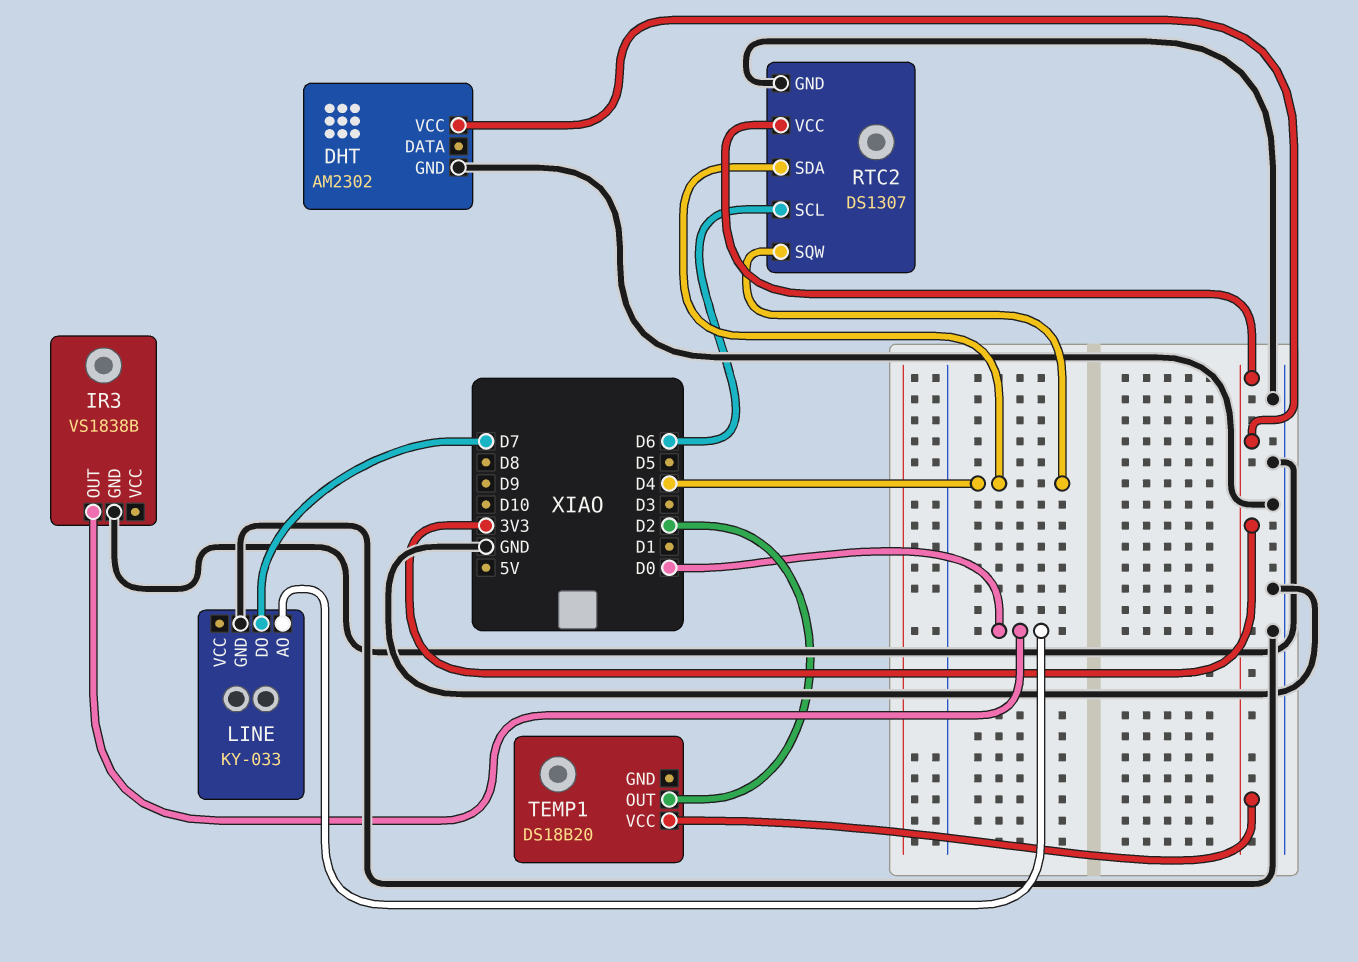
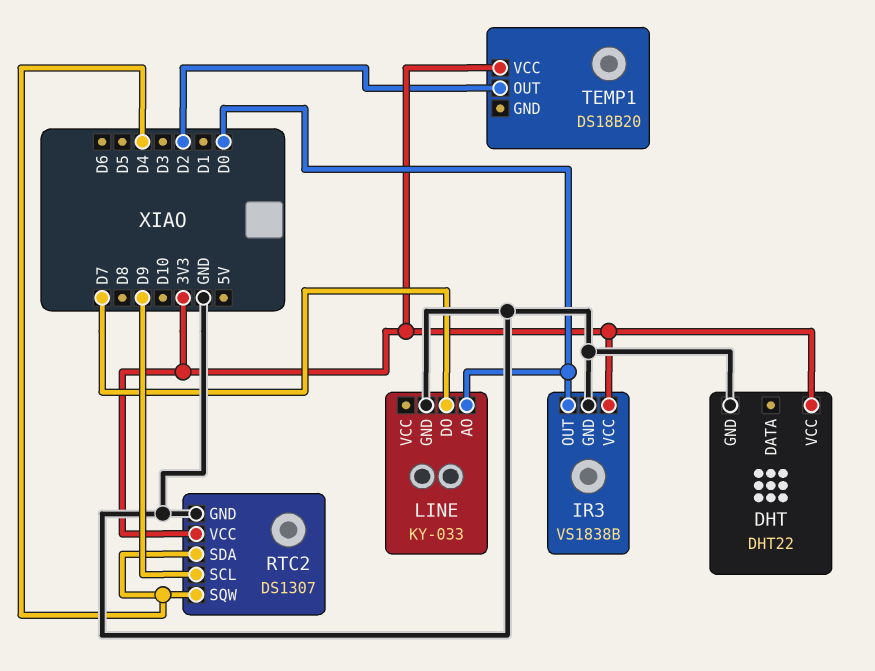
DHT: AM2302 -> DHT22
IR3 pin VCC: none -> 3V3
RTC2 pin SCL: D6 -> D9

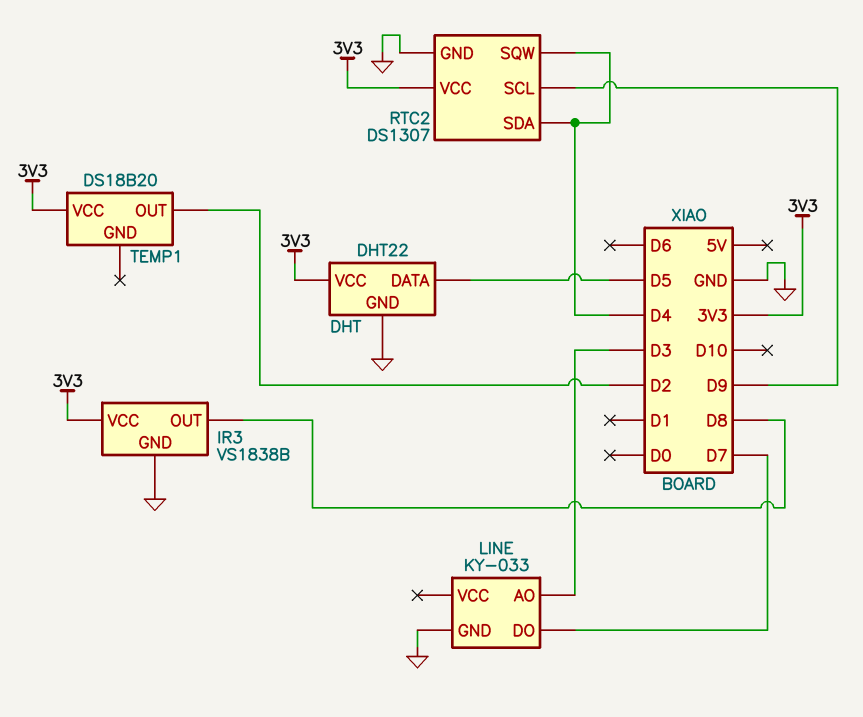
DHT pin DATA: none -> D5
IR3 pin OUT: D0 -> D8
LINE pin AO: D0 -> D3

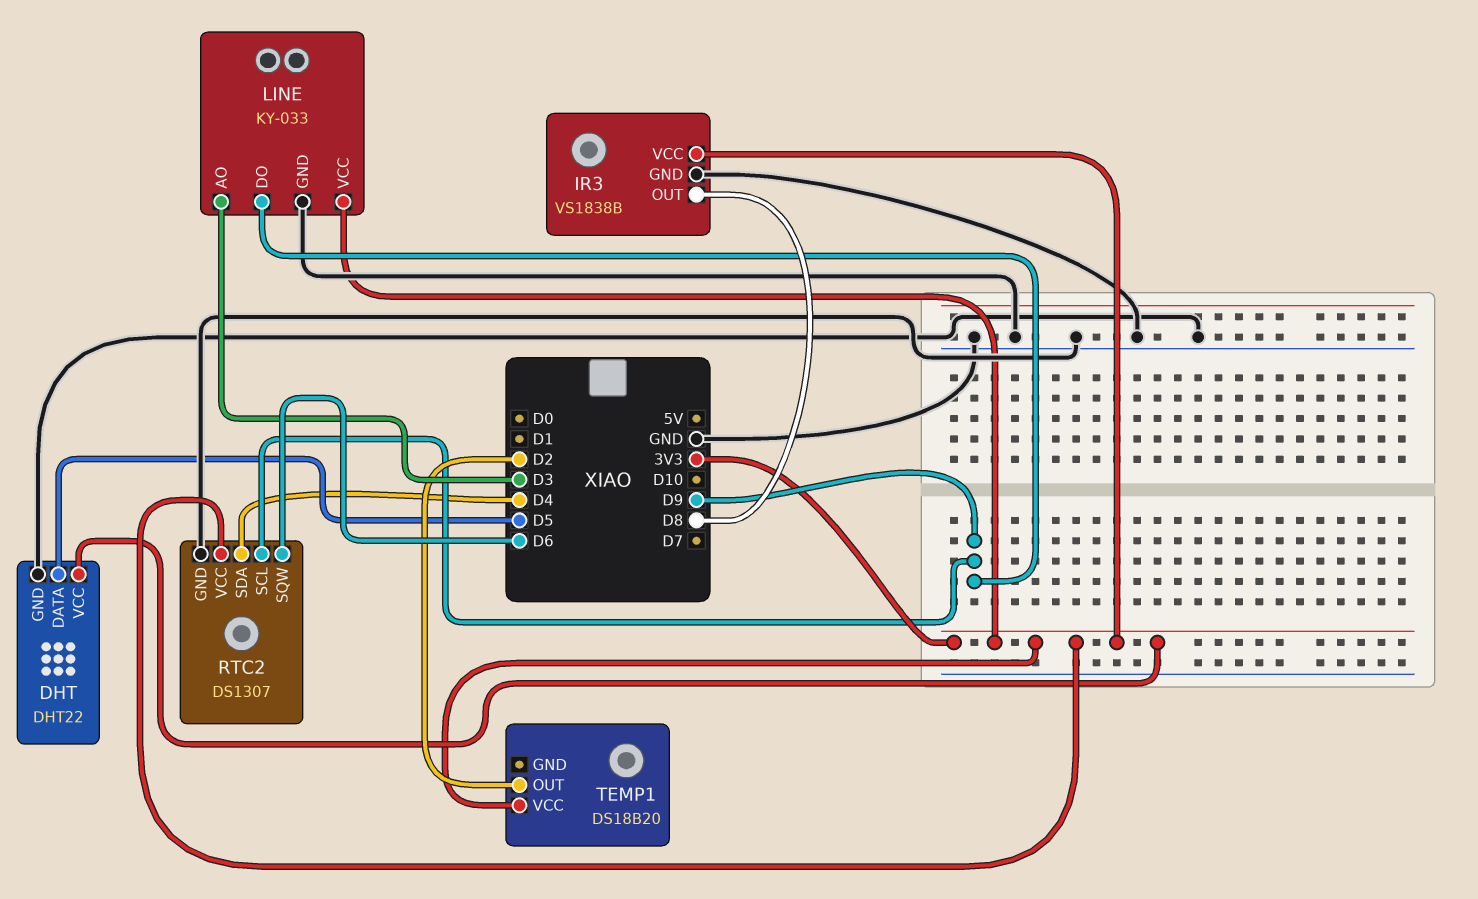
LINE pin DO: D7 -> D9
LINE pin VCC: none -> 3V3
RTC2 pin SQW: D4 -> D6

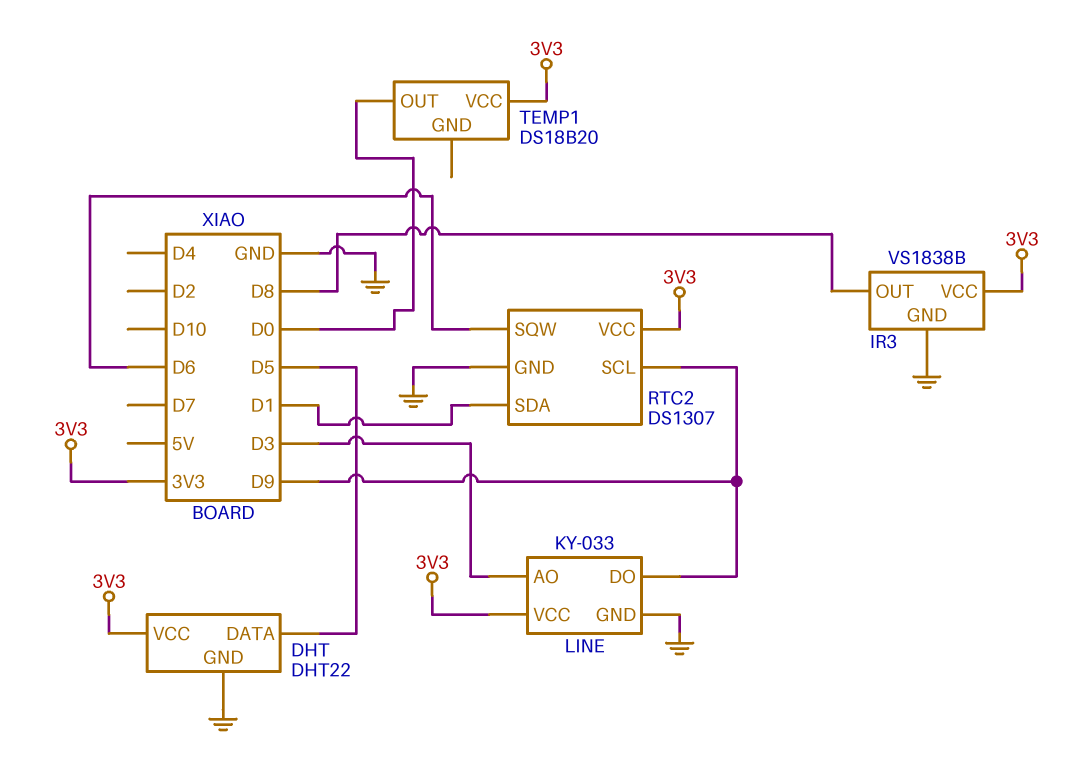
RTC2 pin SDA: D4 -> D1
TEMP1 pin OUT: D2 -> D0

